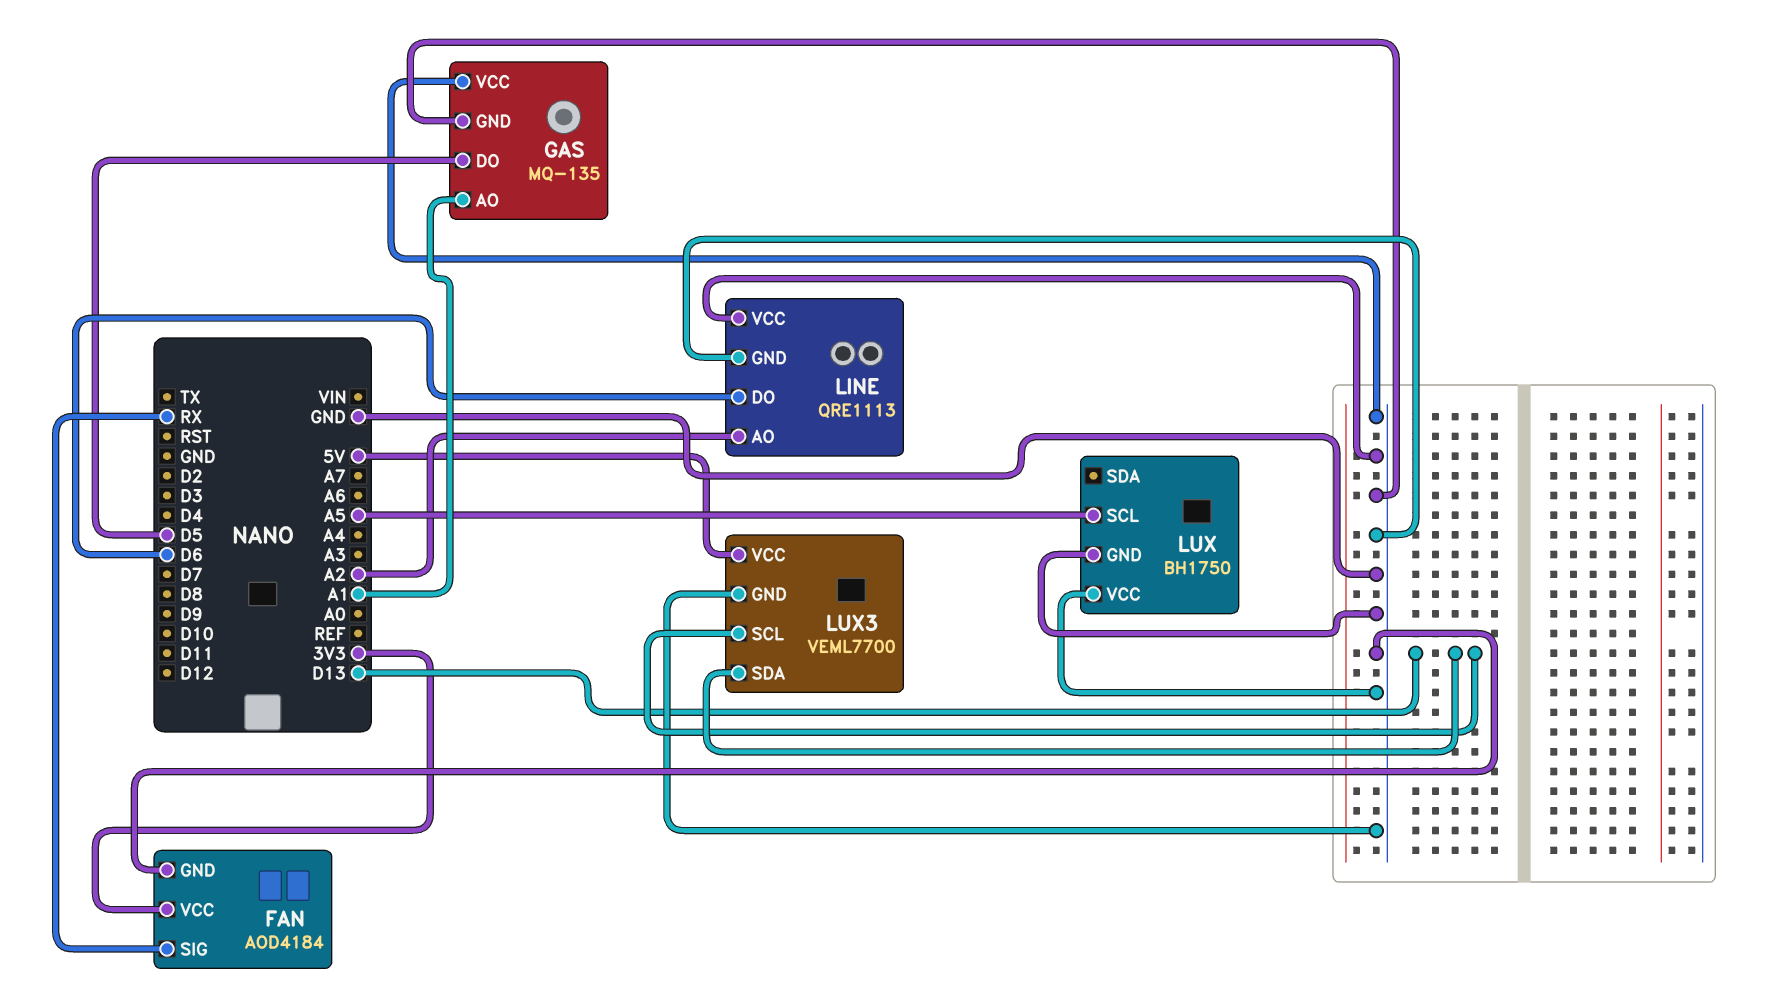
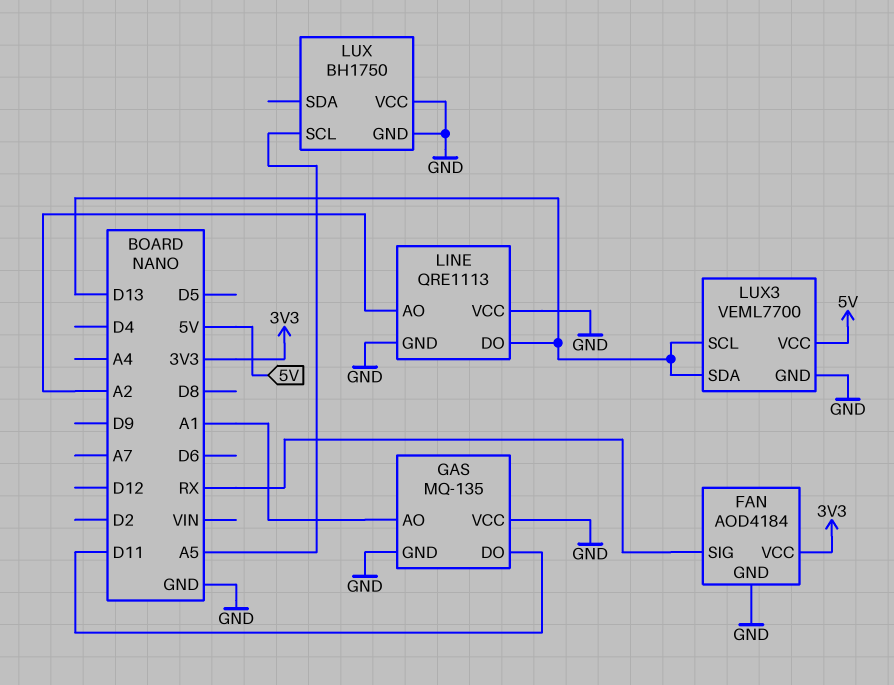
GAS pin DO: D5 -> D11
LINE pin DO: D6 -> D13

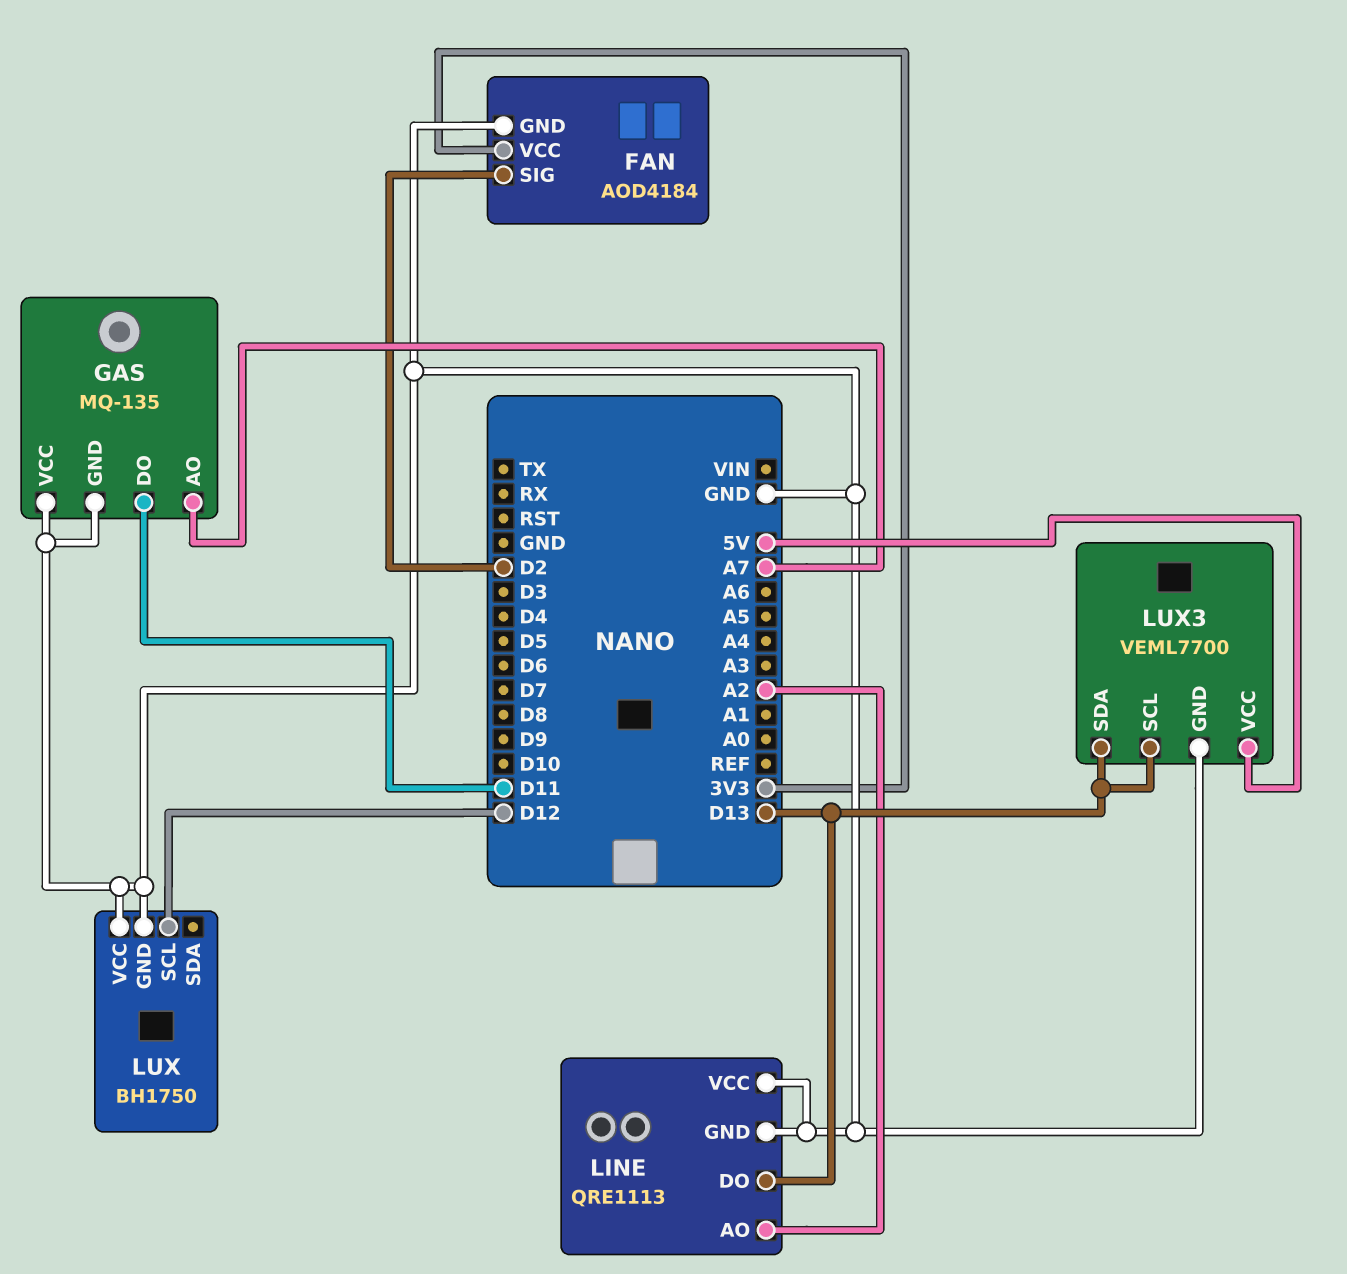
FAN pin SIG: RX -> D2
GAS pin AO: A1 -> A7
LUX pin SCL: A5 -> D12

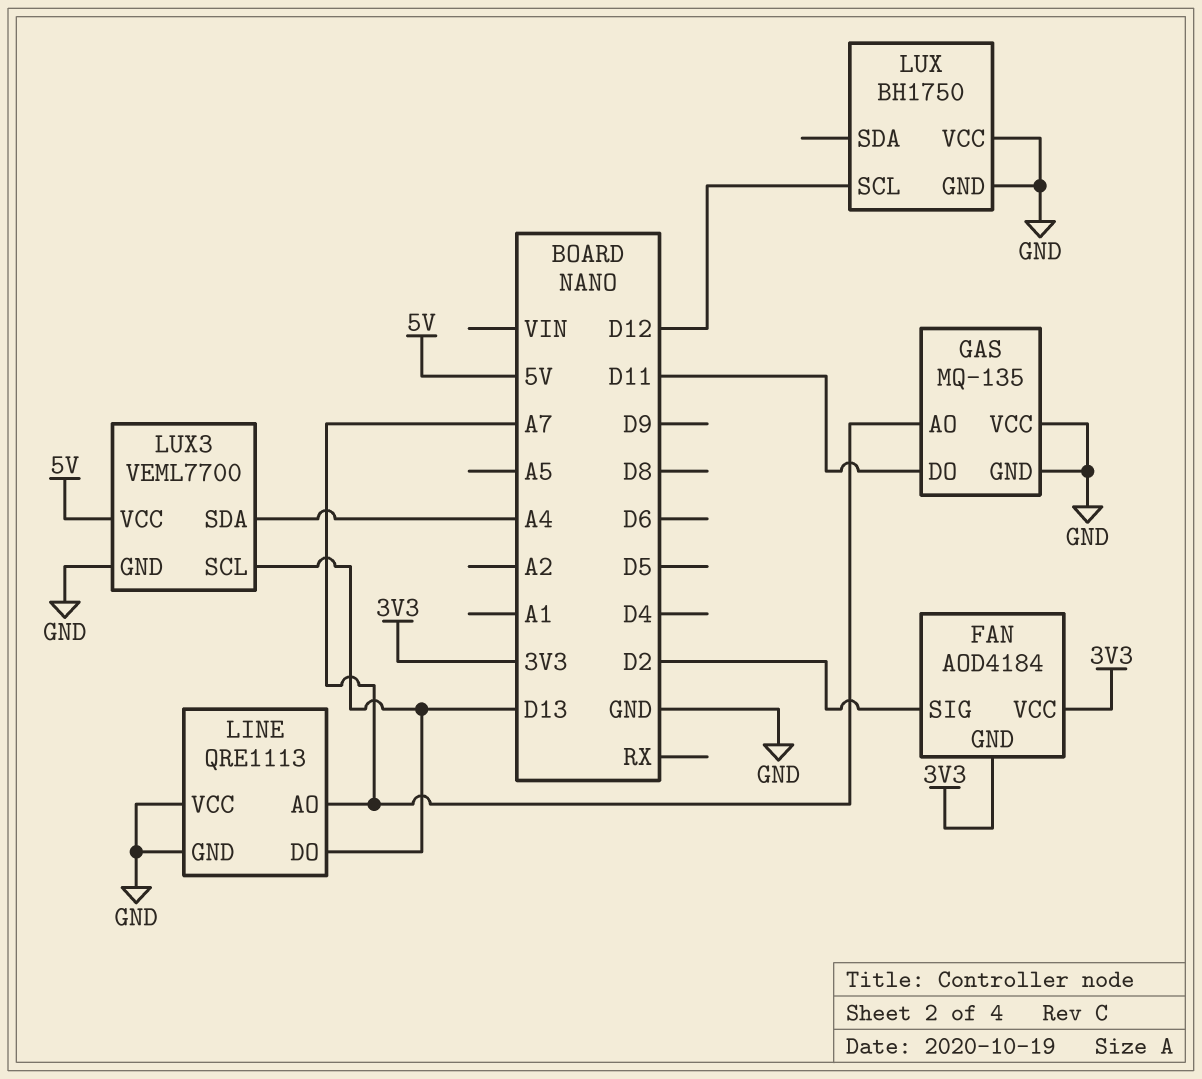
FAN pin GND: GND -> 3V3
LINE pin AO: A2 -> A7
LUX3 pin SDA: D13 -> A4

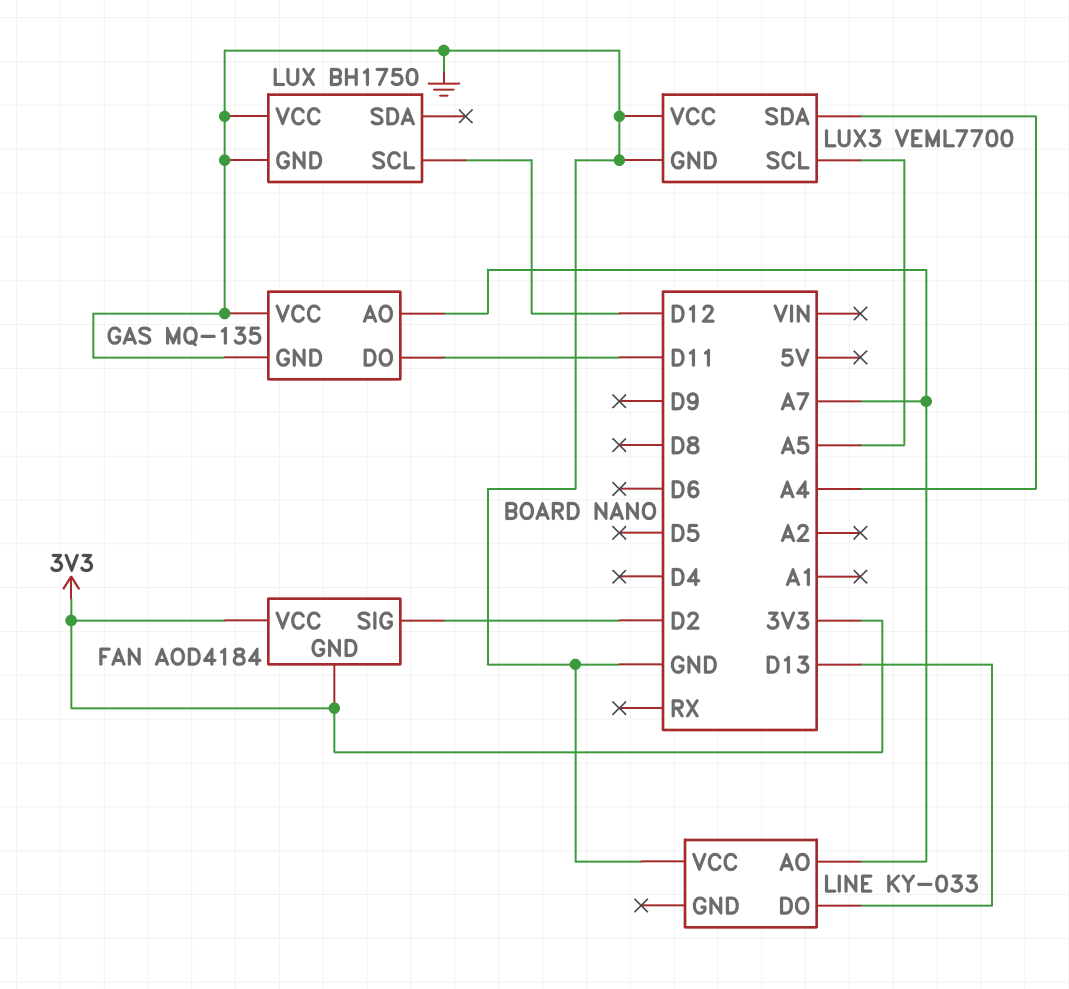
LINE: QRE1113 -> KY-033
LINE pin GND: GND -> none
LUX3 pin SCL: D13 -> A5
LUX3 pin VCC: 5V -> GND

